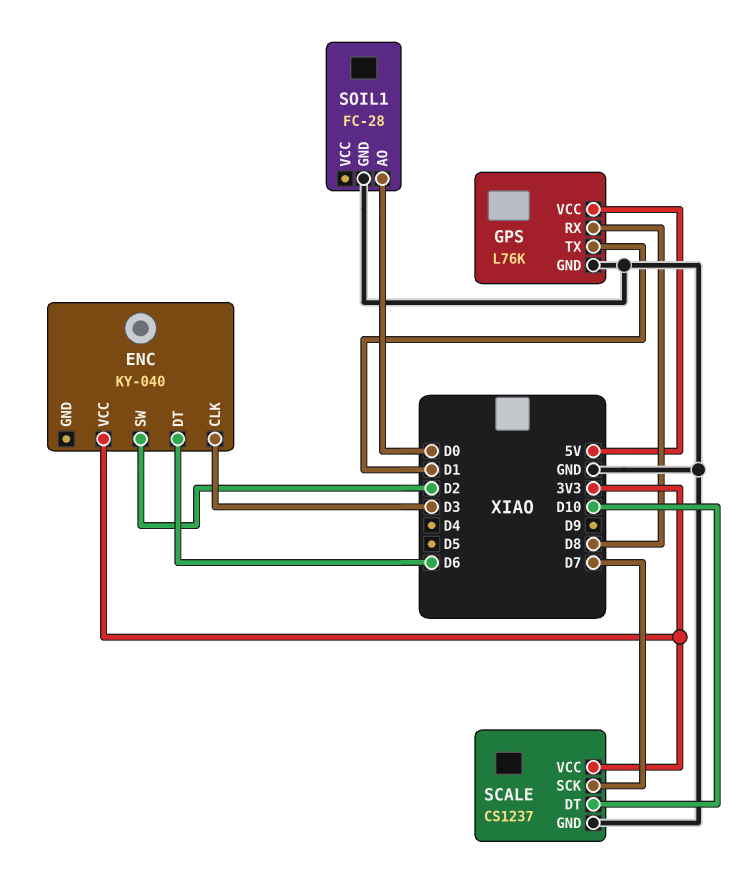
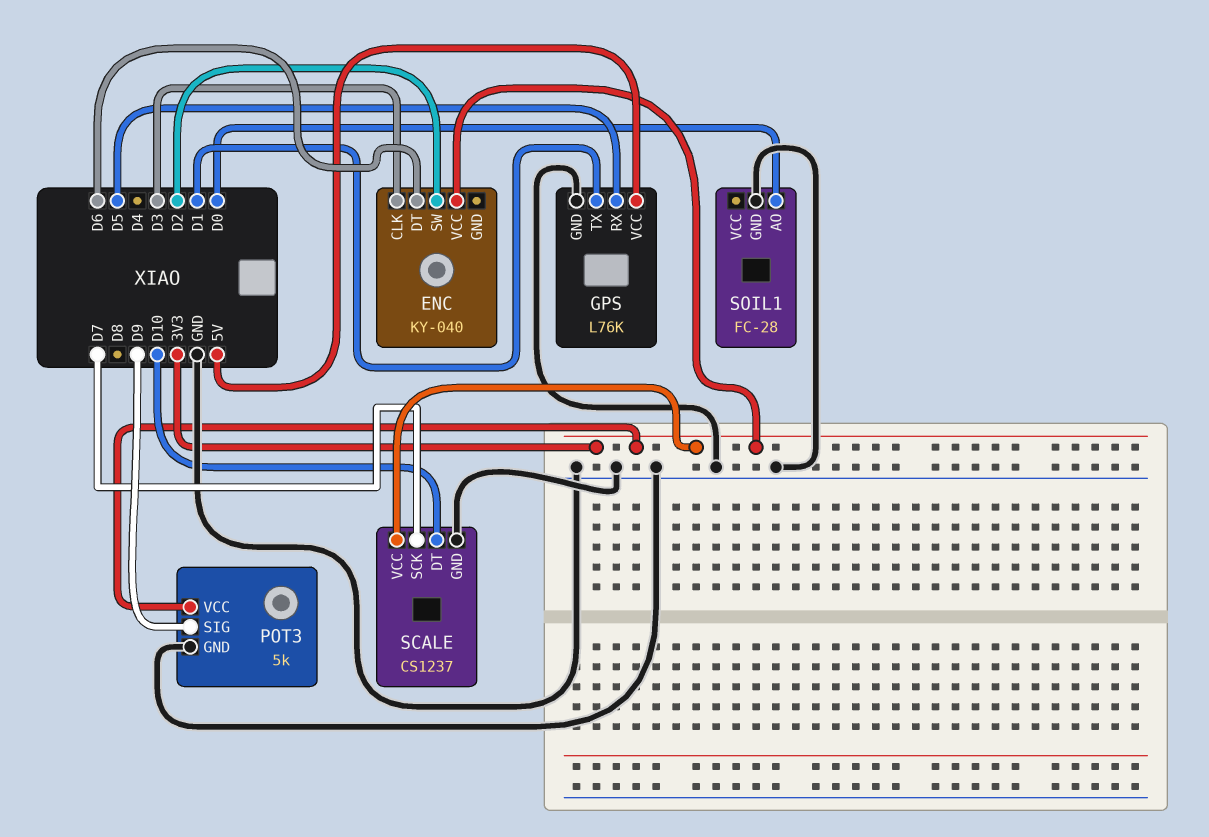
GPS pin RX: D8 -> D5
POT3: none -> 5k
POT3 pin GND: none -> GND
POT3 pin SIG: none -> D9
POT3 pin VCC: none -> 3V3

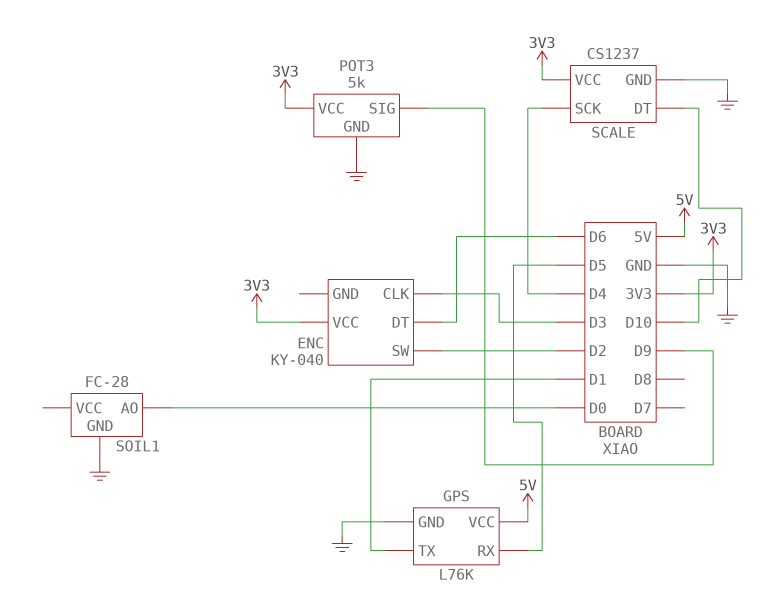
SCALE pin SCK: D7 -> D4

